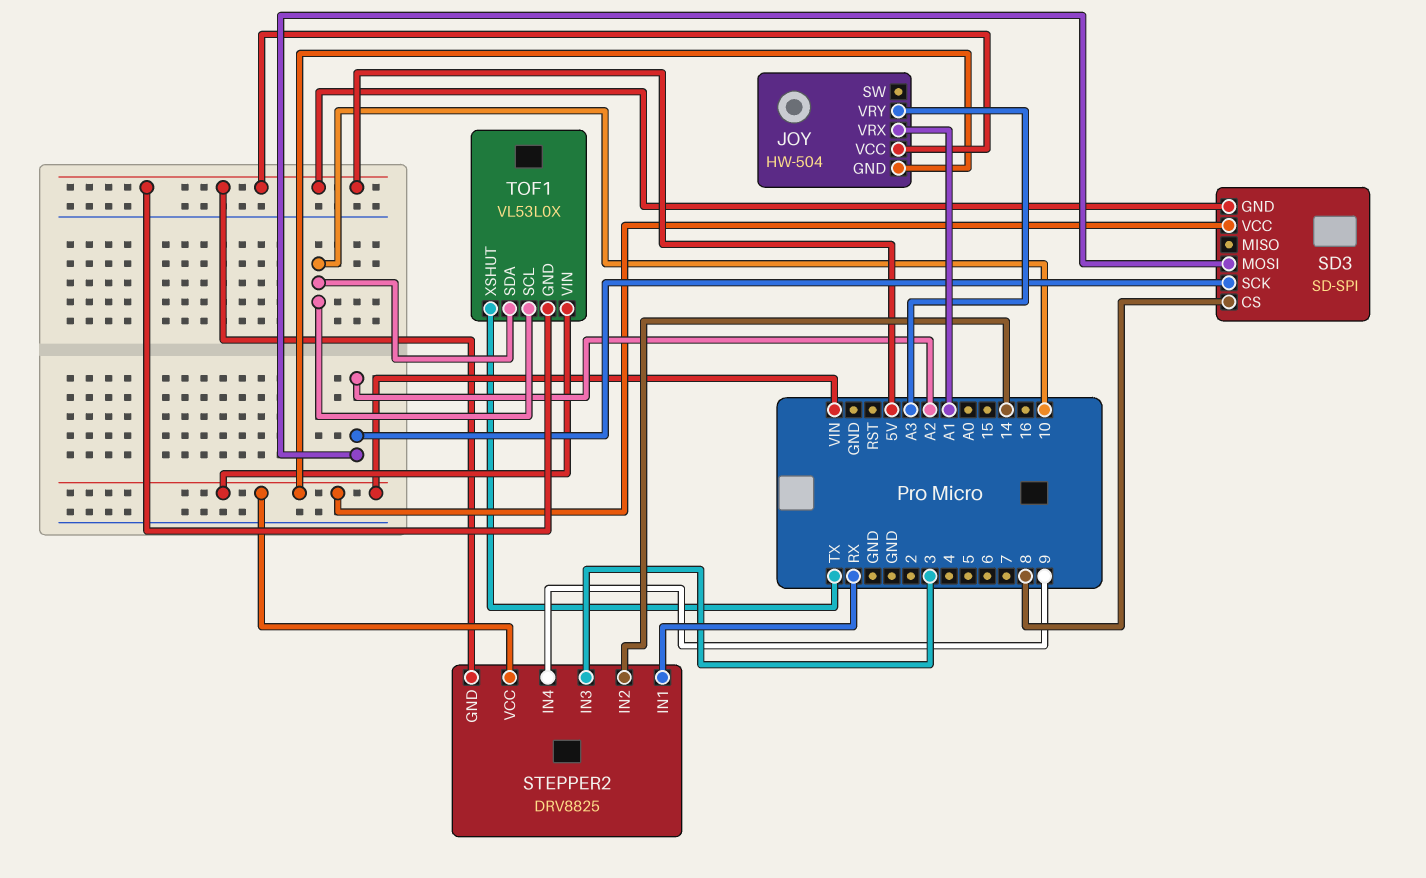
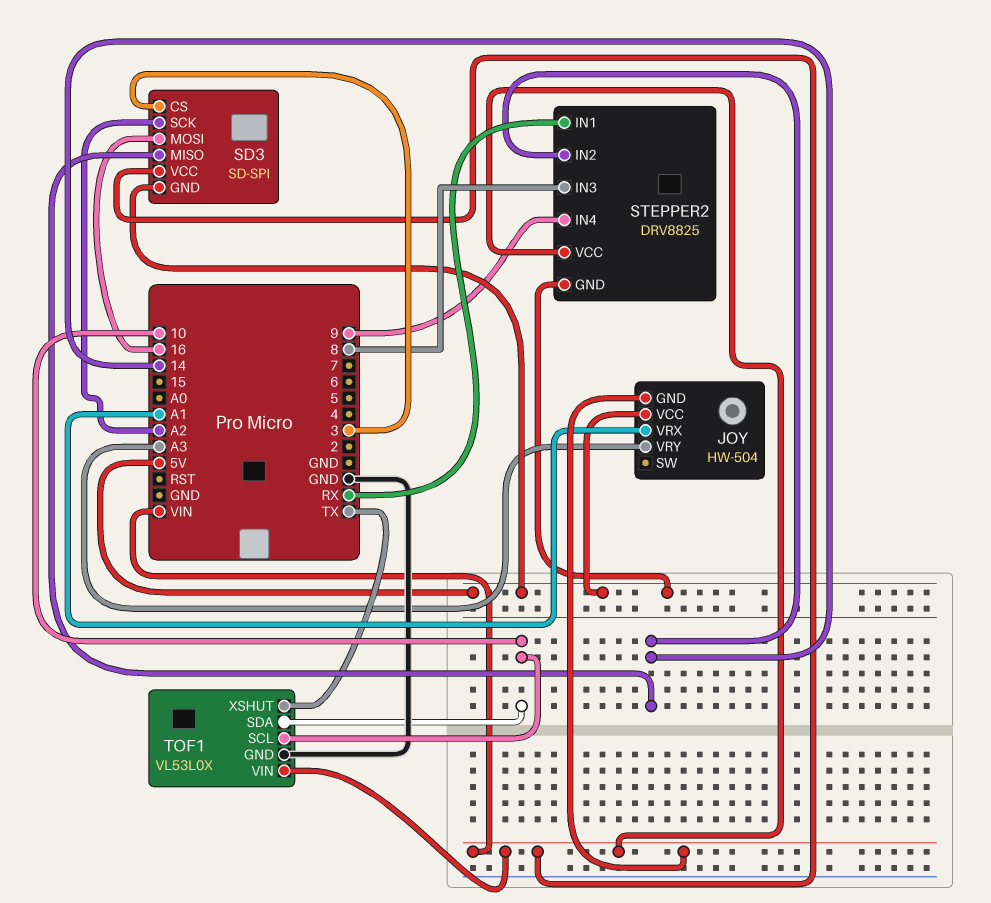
SD3 pin CS: 8 -> 3
SD3 pin MISO: none -> 14
SD3 pin MOSI: A2 -> 16
STEPPER2 pin IN3: 3 -> 8
TOF1 pin GND: 5V -> GND

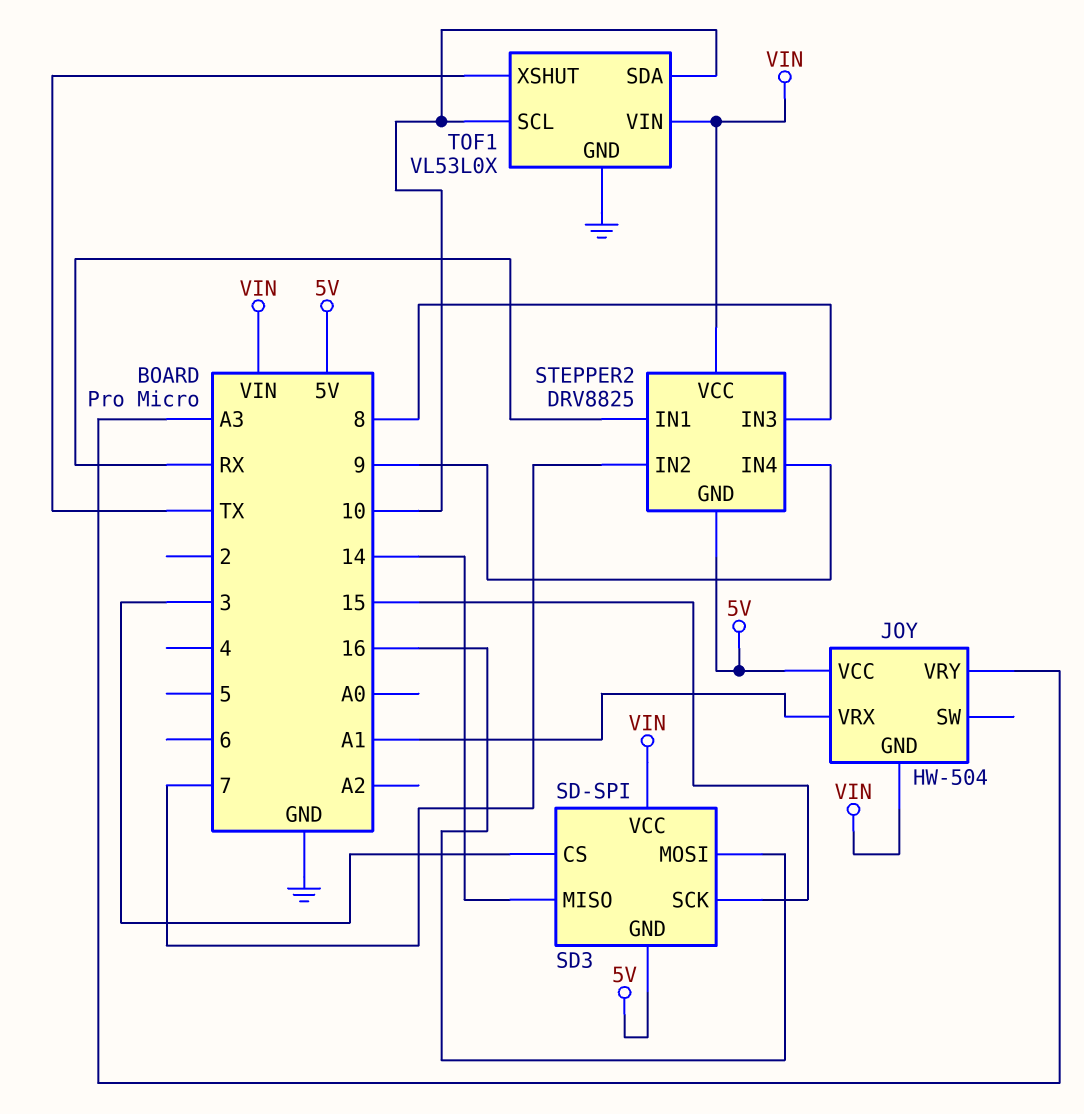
SD3 pin SCK: A2 -> 15
STEPPER2 pin IN2: 14 -> 7

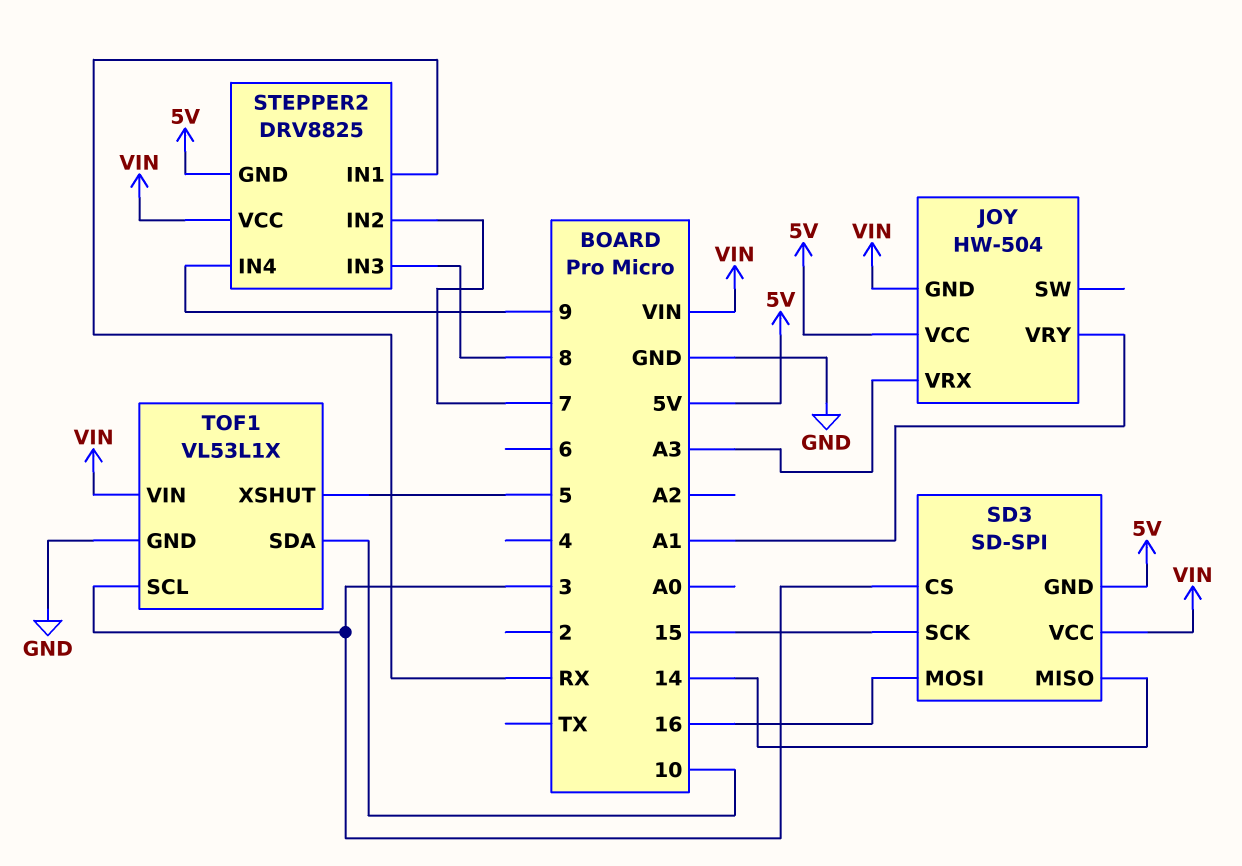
JOY pin VRX: A1 -> A3
JOY pin VRY: A3 -> A1
TOF1: VL53L0X -> VL53L1X
TOF1 pin SCL: 10 -> 3
TOF1 pin XSHUT: TX -> 5

